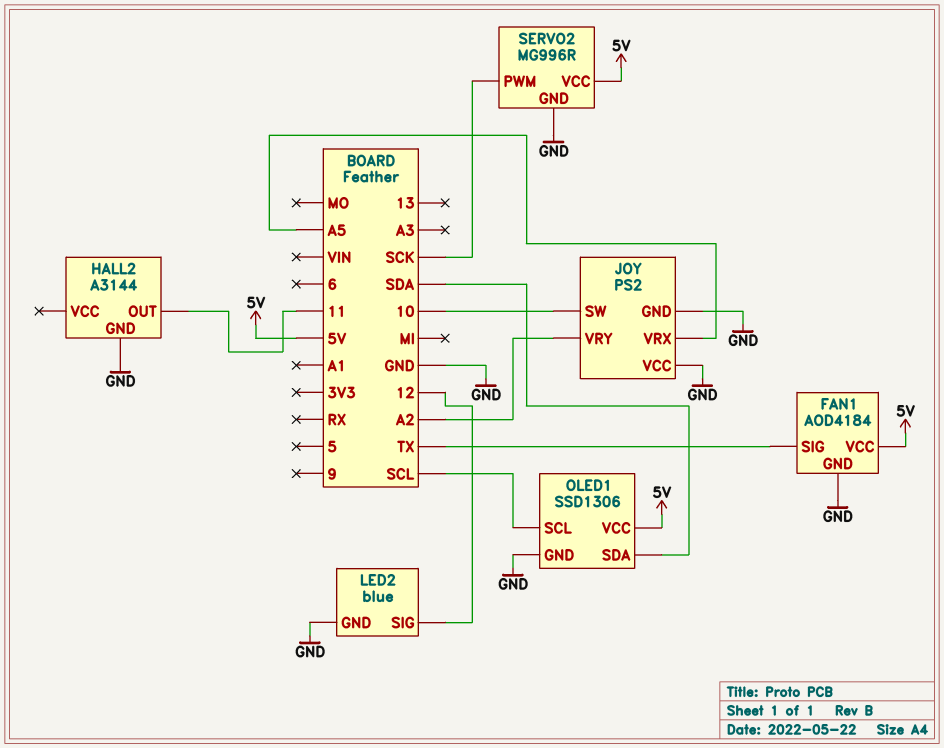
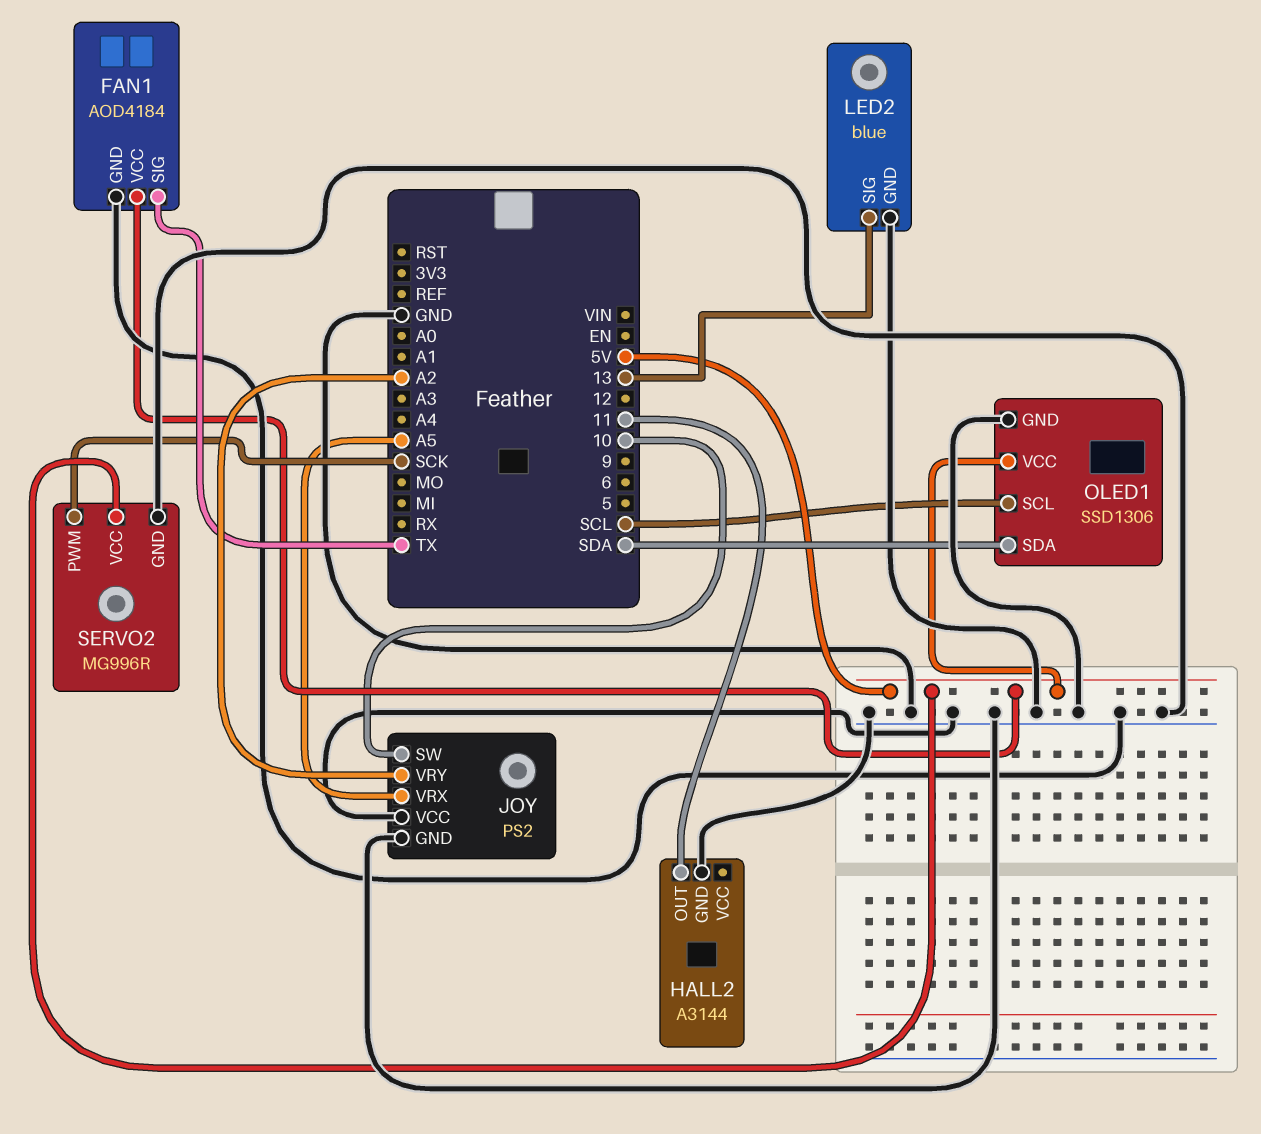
LED2 pin SIG: 12 -> 13

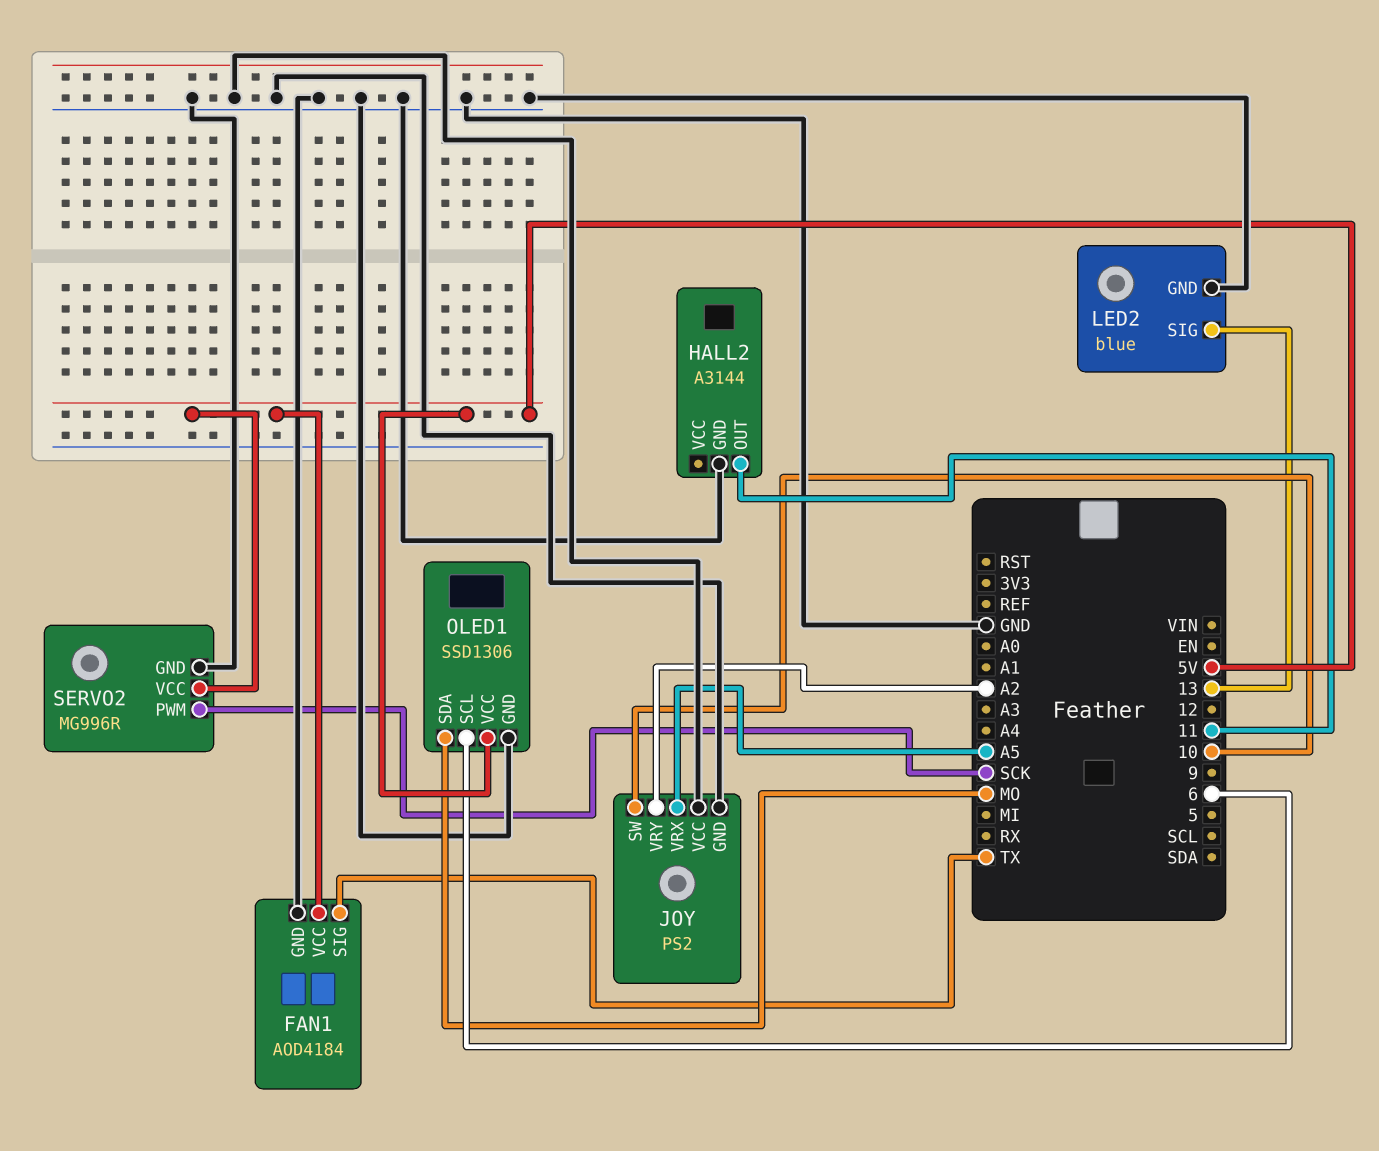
OLED1 pin SCL: SCL -> 6
OLED1 pin SDA: SDA -> MO

